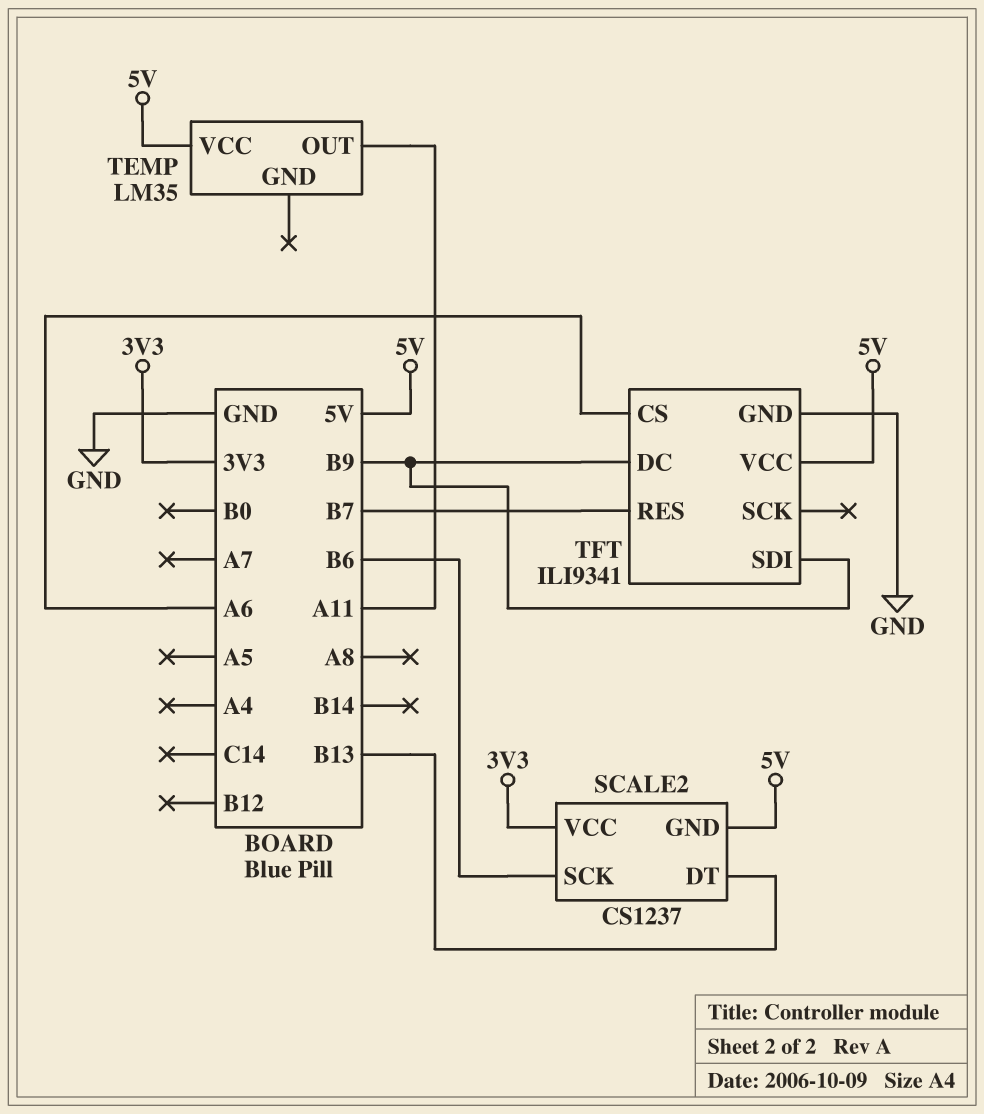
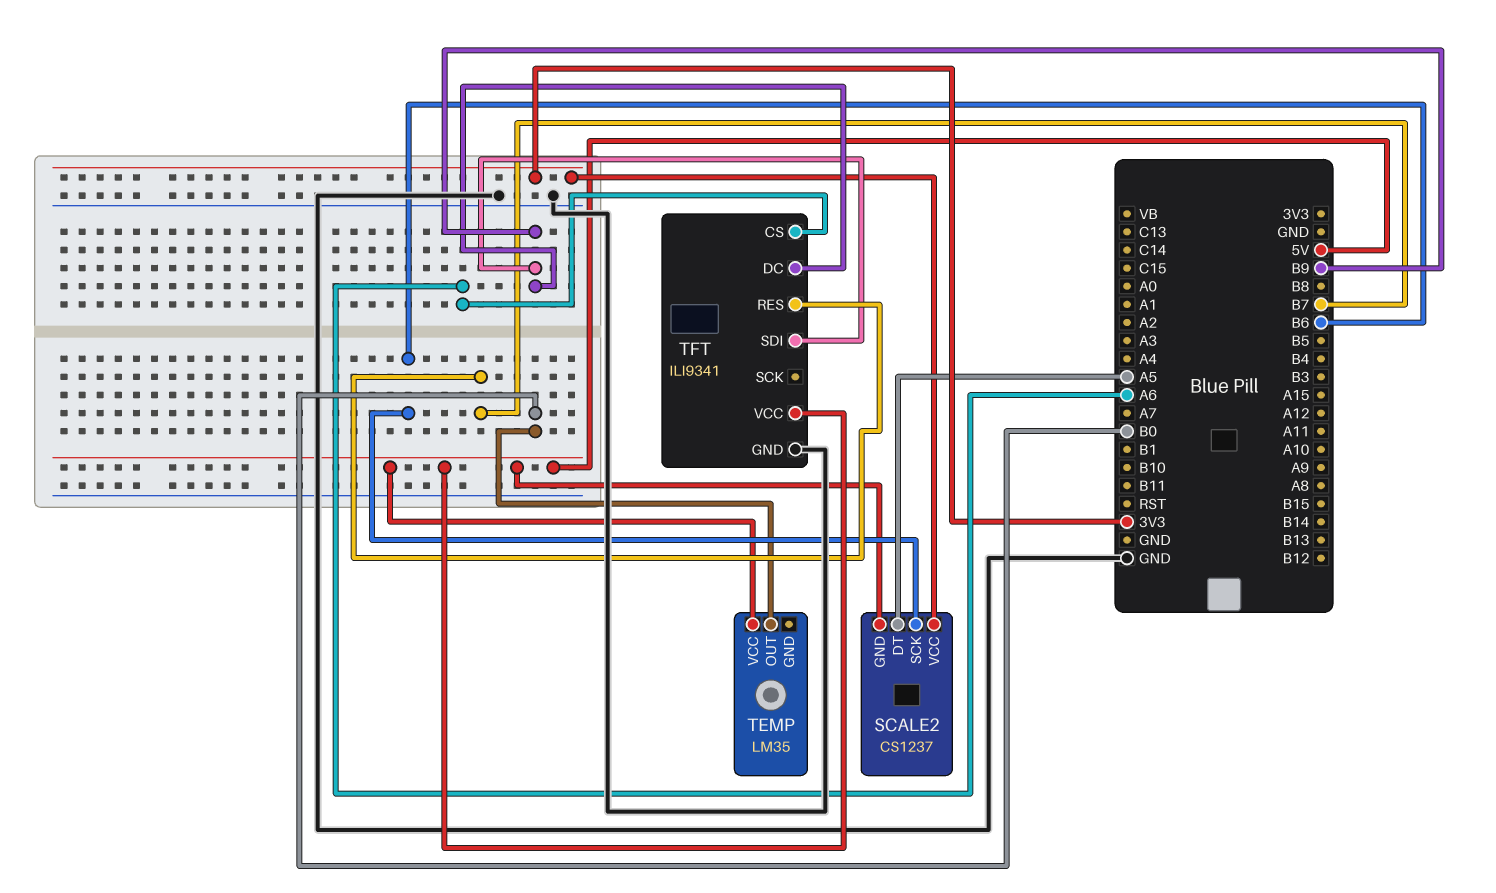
SCALE2 pin DT: B13 -> A5
TEMP pin OUT: A11 -> B0

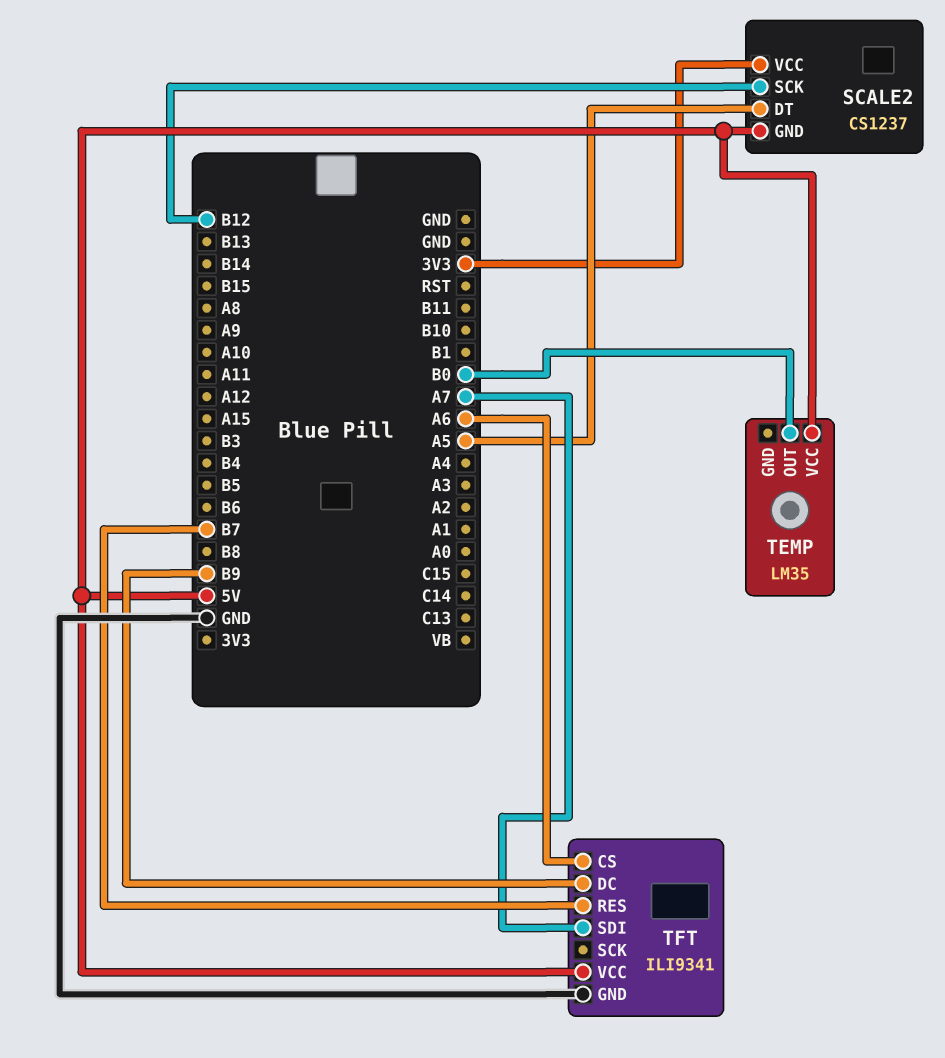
SCALE2 pin SCK: B6 -> B12
TFT pin SDI: B9 -> A7

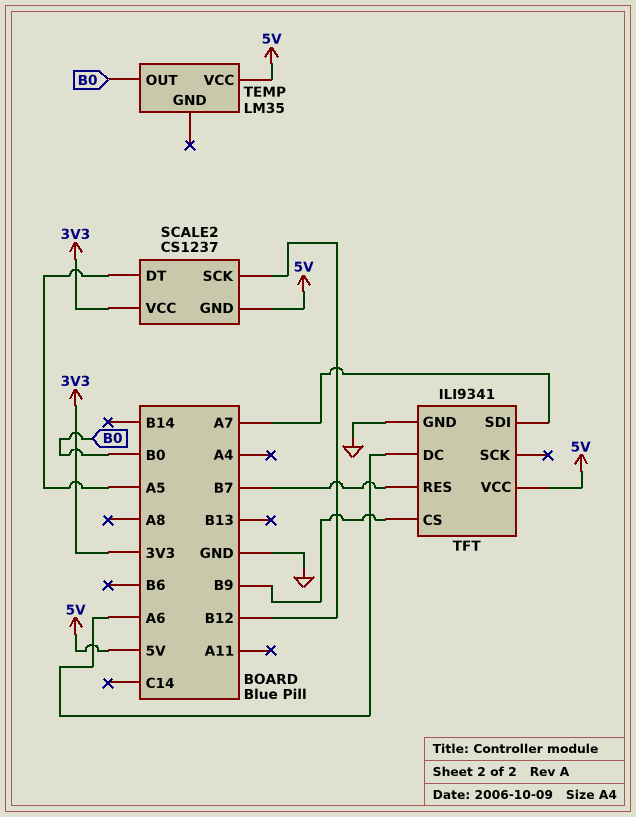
TFT pin CS: A6 -> B9
TFT pin DC: B9 -> A6

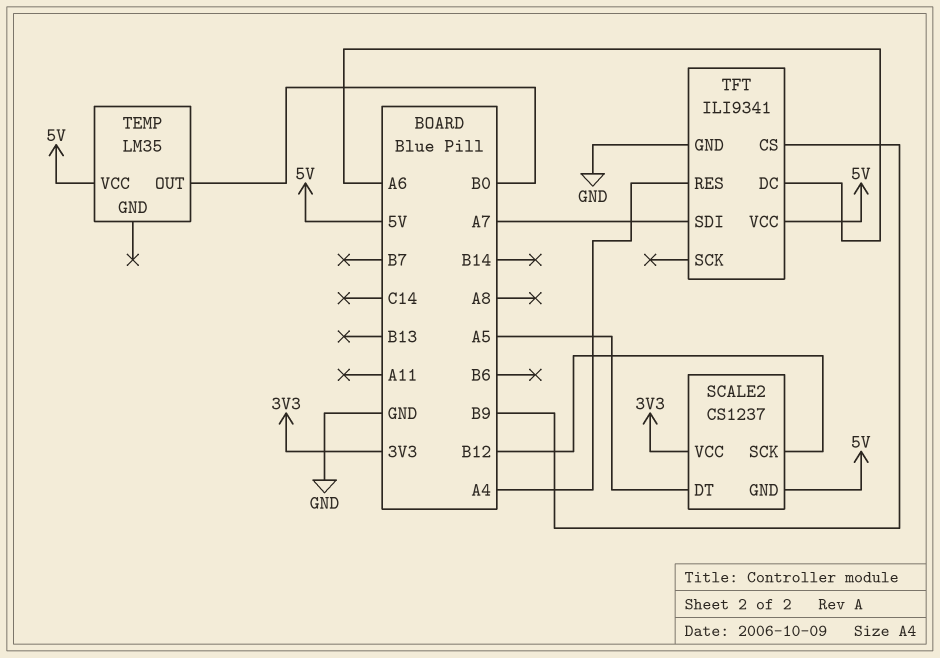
TFT pin RES: B7 -> A4

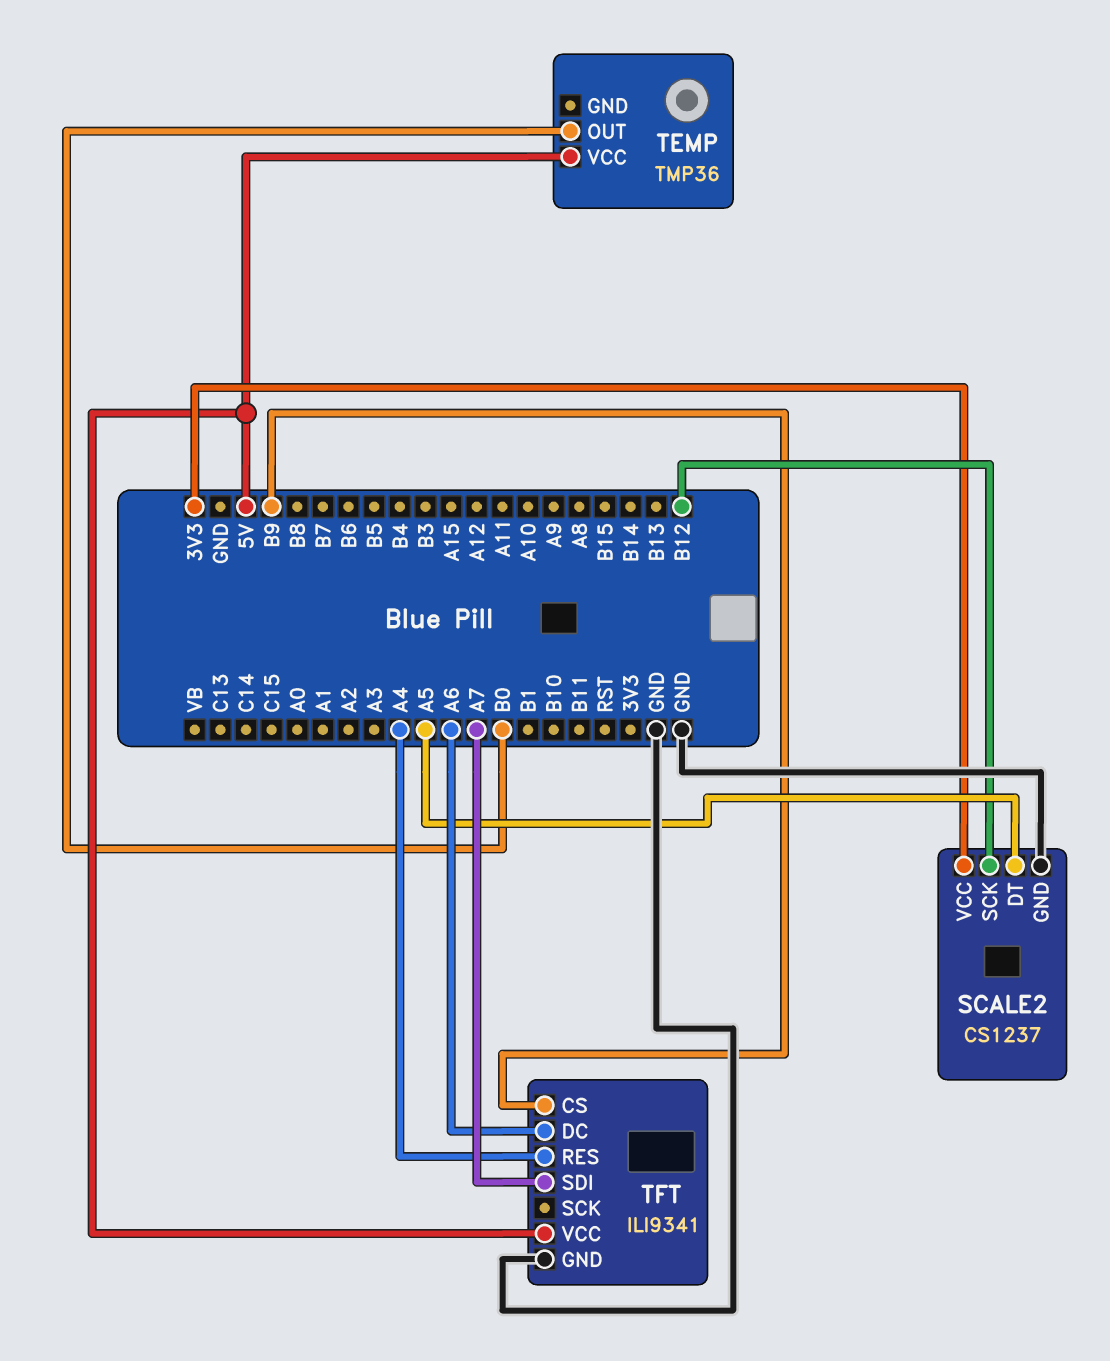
SCALE2 pin GND: 5V -> GND
TEMP: LM35 -> TMP36

